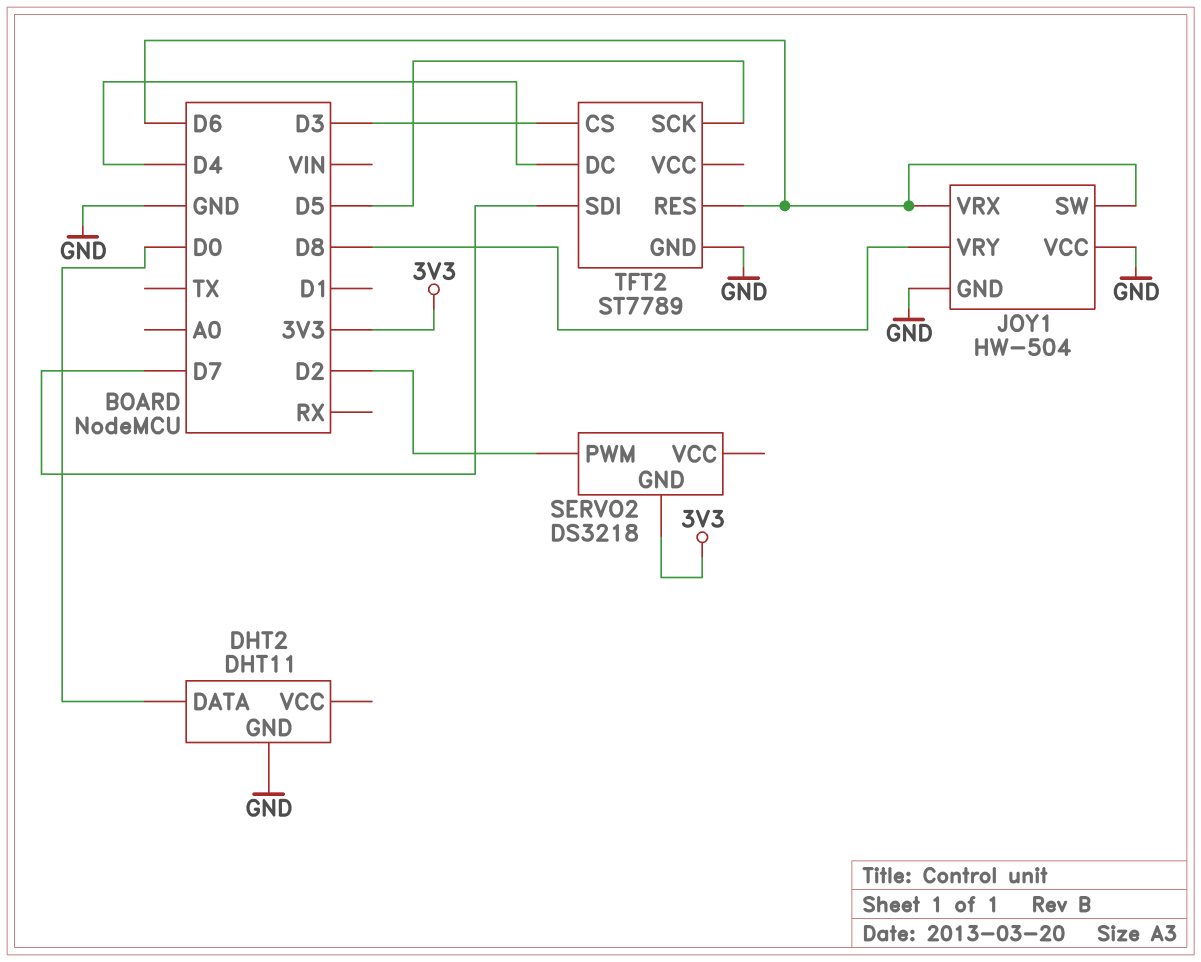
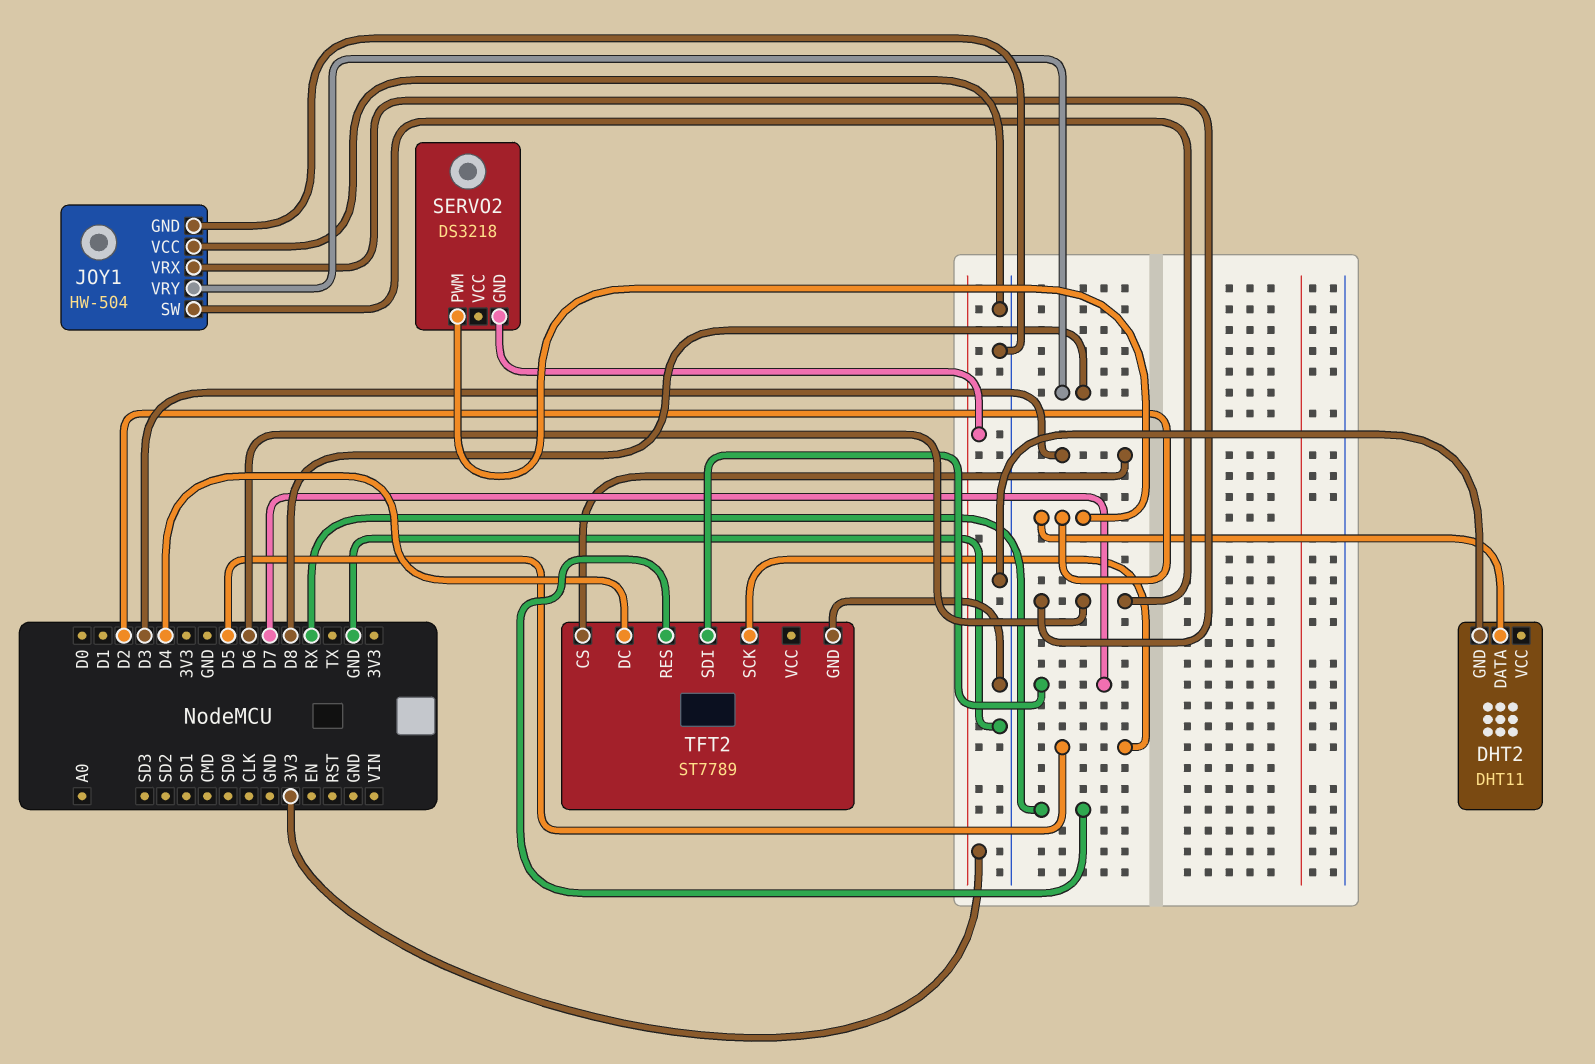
DHT2 pin DATA: D0 -> D2
TFT2 pin RES: D6 -> RX

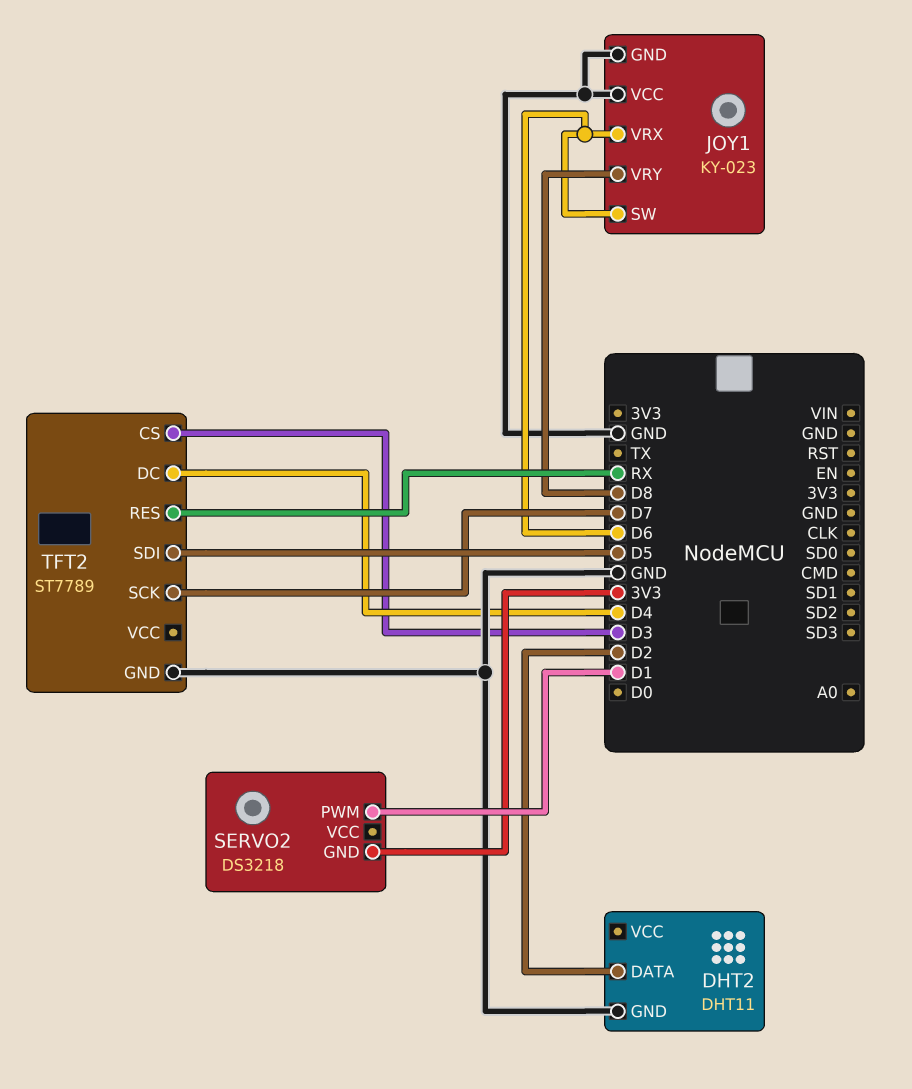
JOY1: HW-504 -> KY-023
SERVO2 pin PWM: D2 -> D1
TFT2 pin SCK: D5 -> D7
TFT2 pin SDI: D7 -> D5

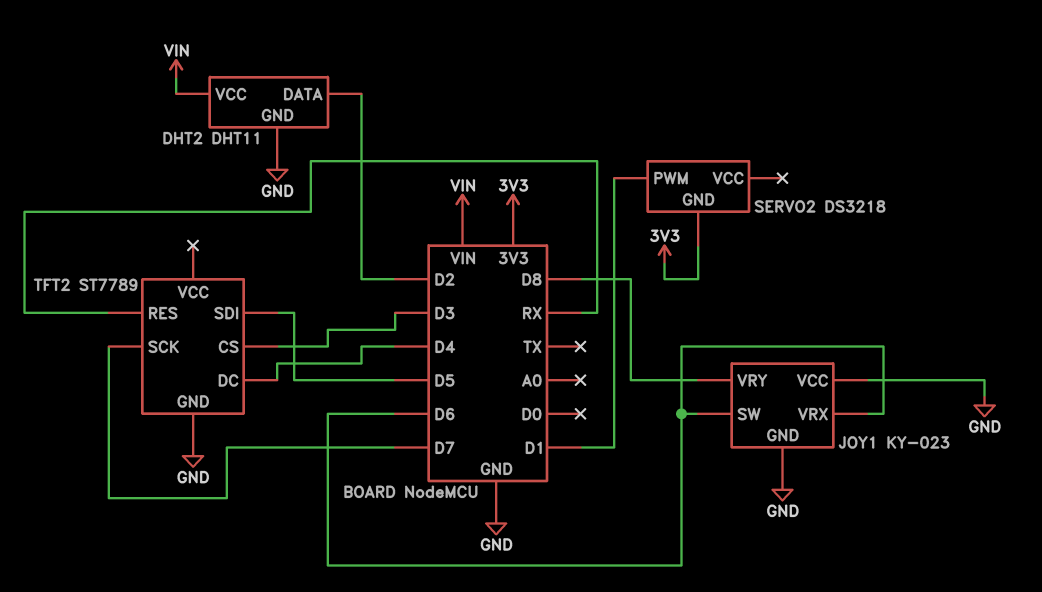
DHT2 pin VCC: none -> VIN

